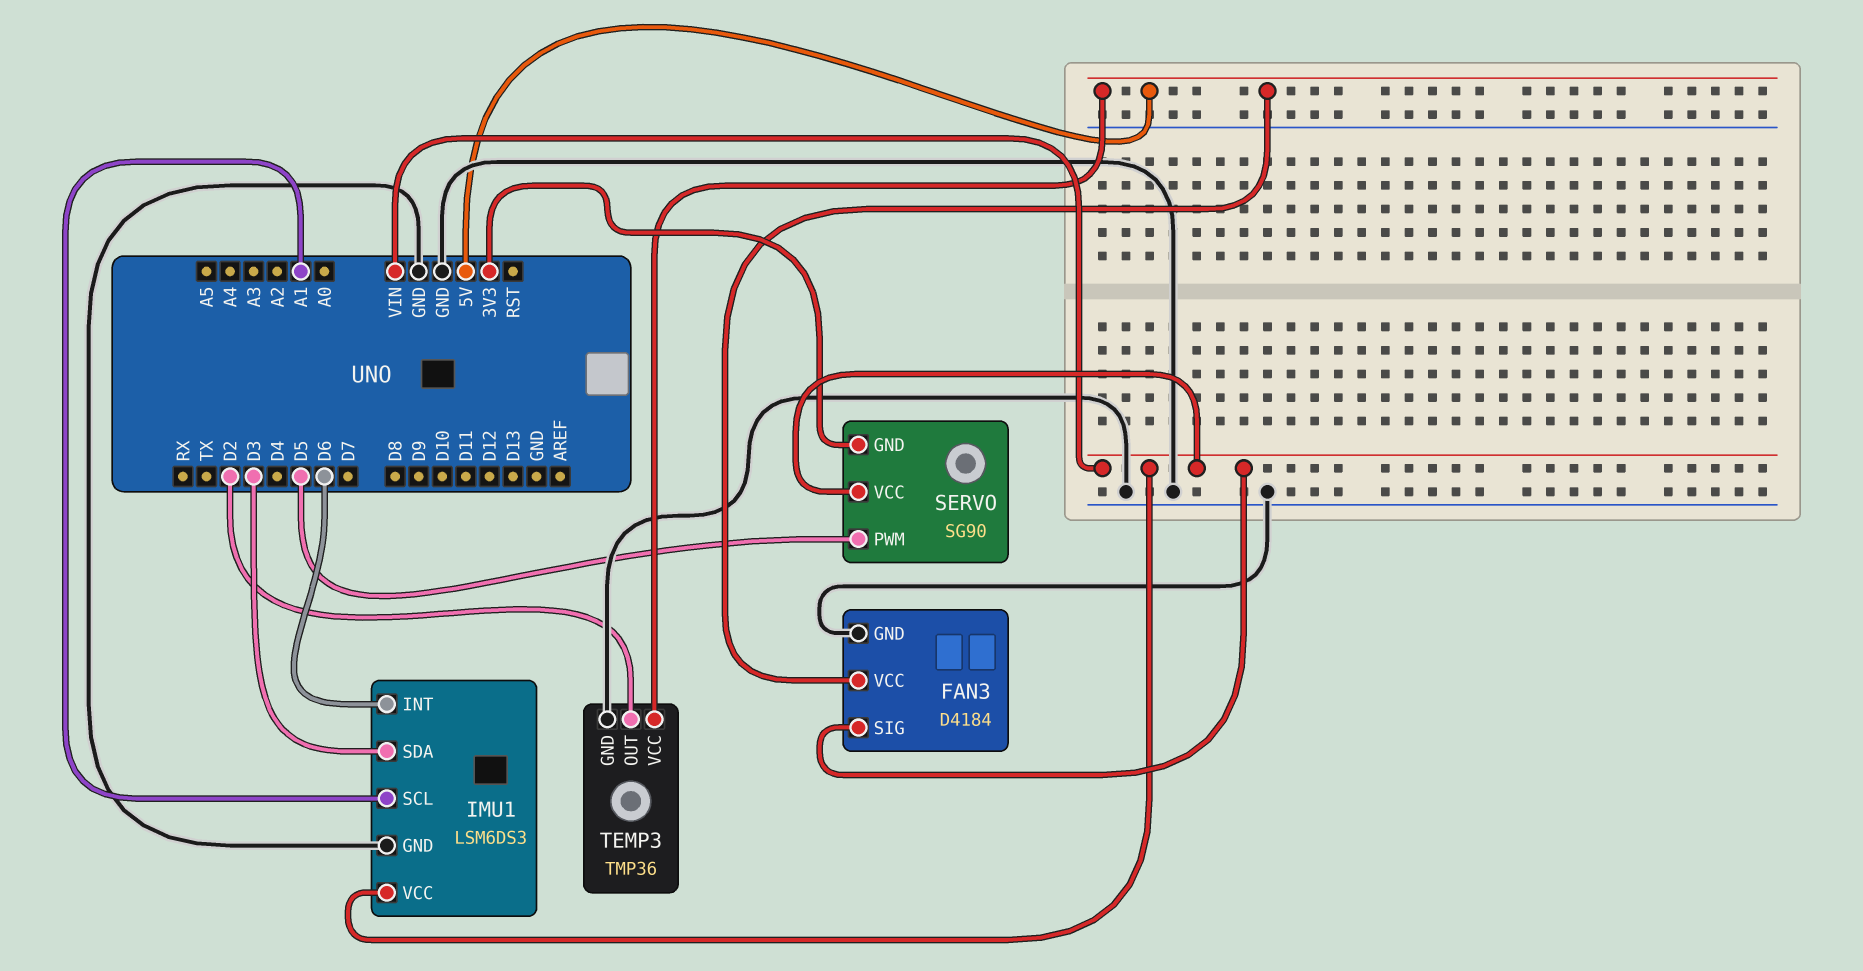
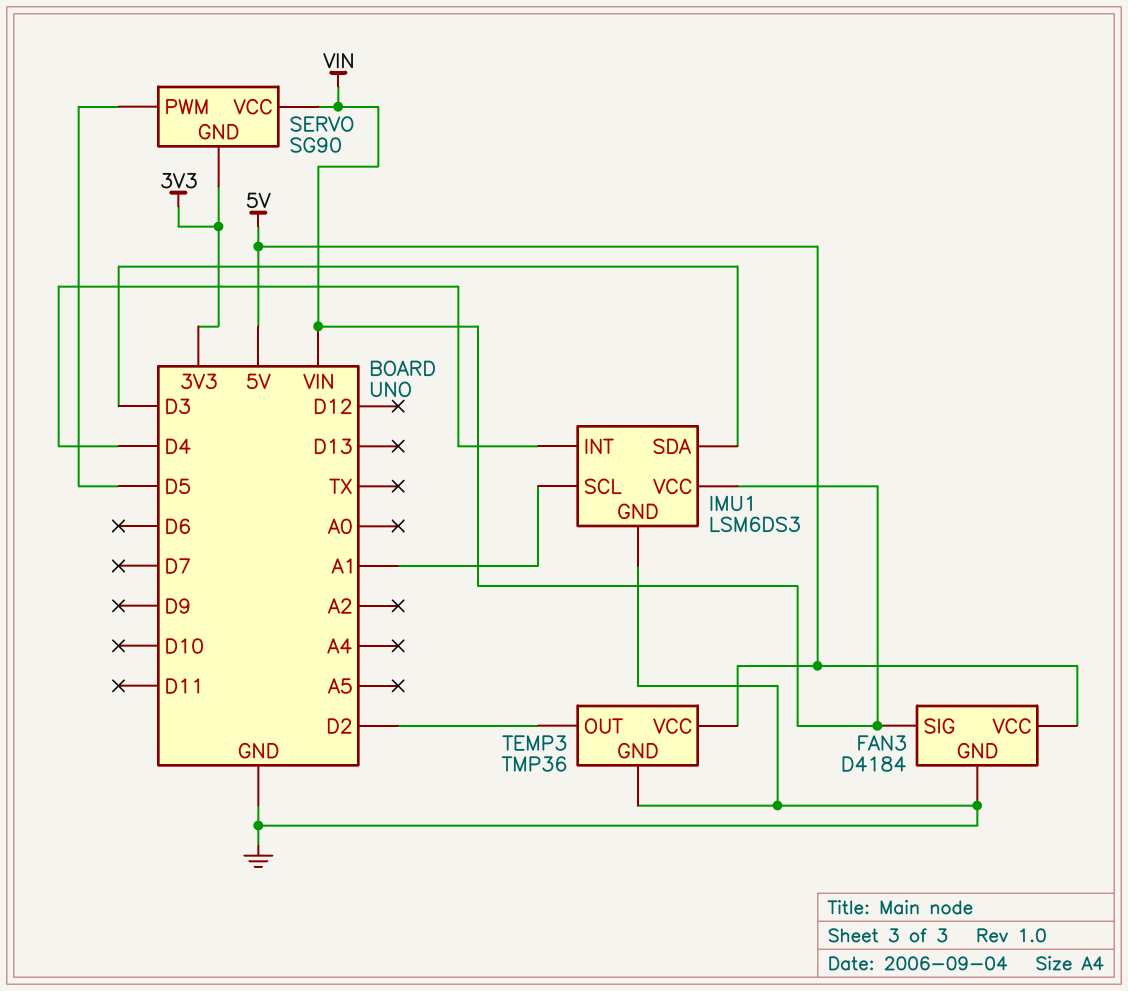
IMU1 pin INT: D6 -> D4

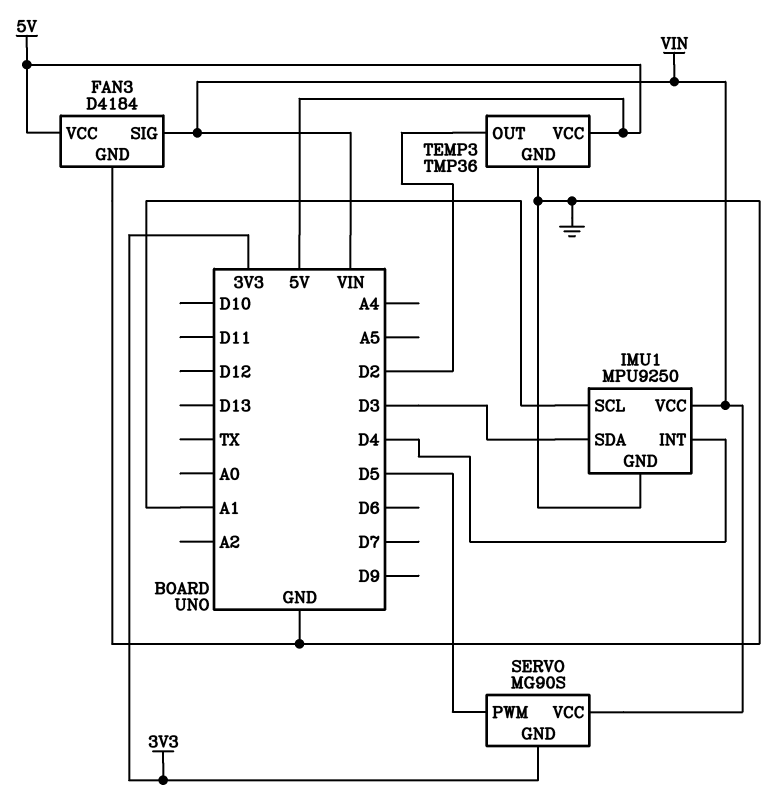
IMU1: LSM6DS3 -> MPU9250
SERVO: SG90 -> MG90S

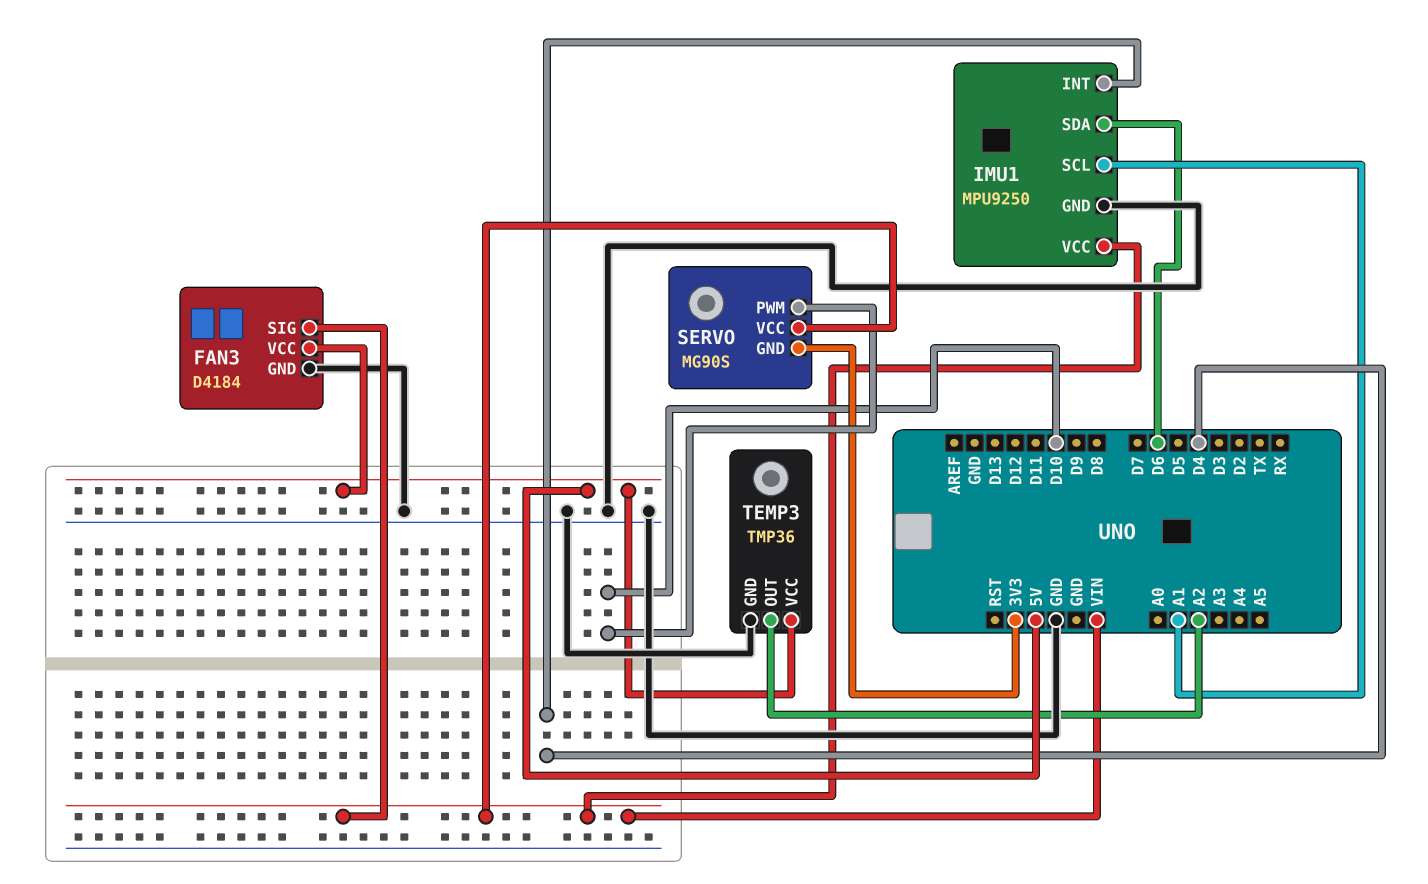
IMU1 pin SDA: D3 -> D6
SERVO pin PWM: D5 -> D10
TEMP3 pin OUT: D2 -> A2

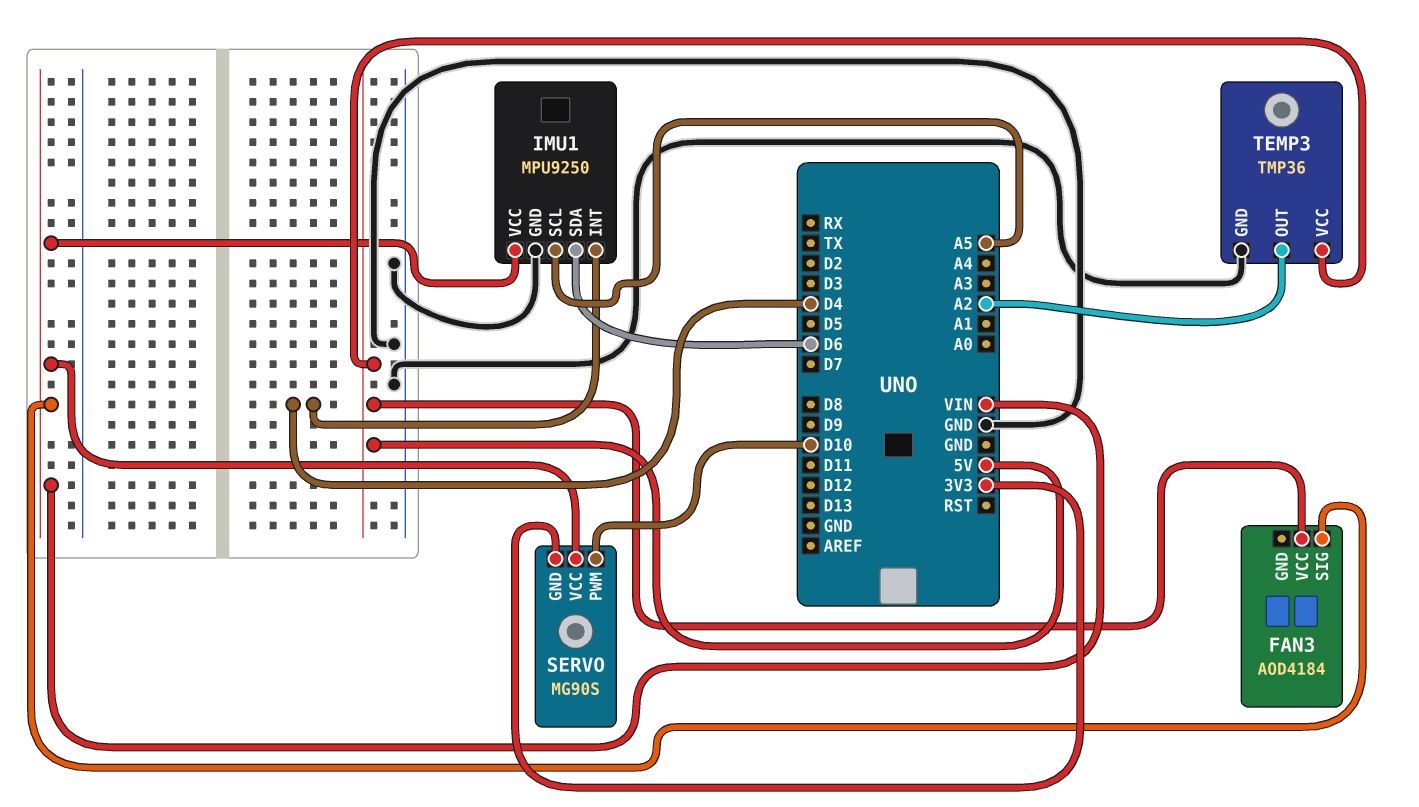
FAN3: D4184 -> AOD4184
FAN3 pin GND: GND -> none
IMU1 pin SCL: A1 -> A5

